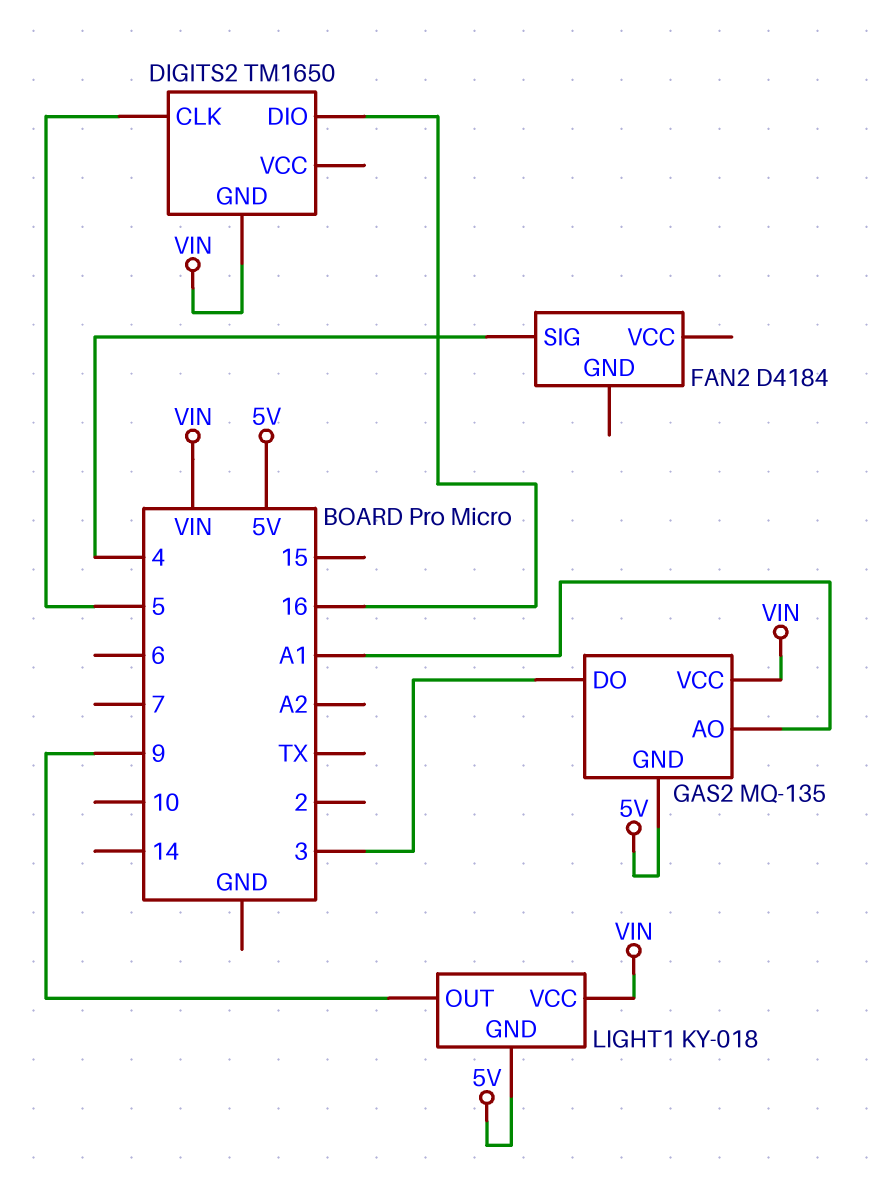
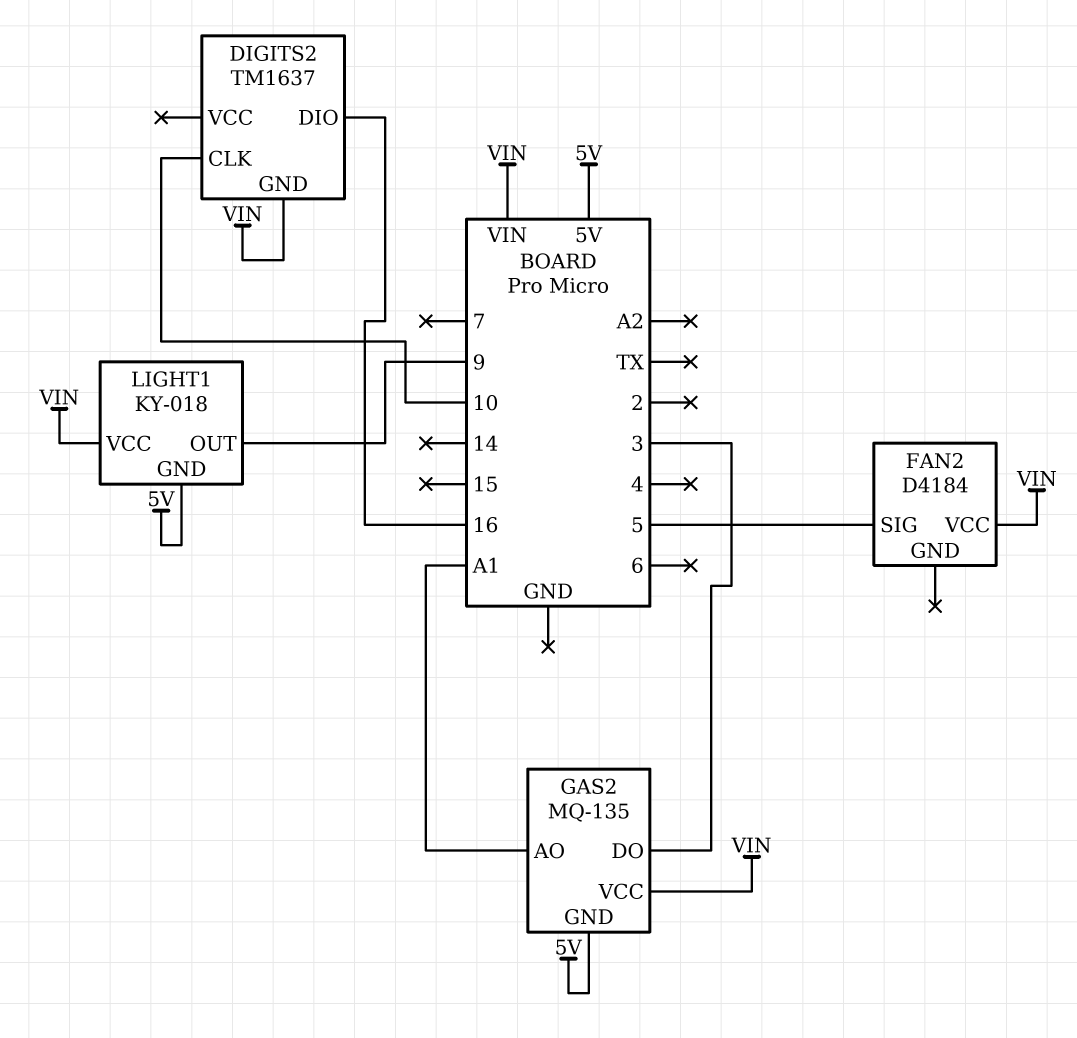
DIGITS2: TM1650 -> TM1637
DIGITS2 pin CLK: 5 -> 10
FAN2 pin SIG: 4 -> 5
FAN2 pin VCC: none -> VIN

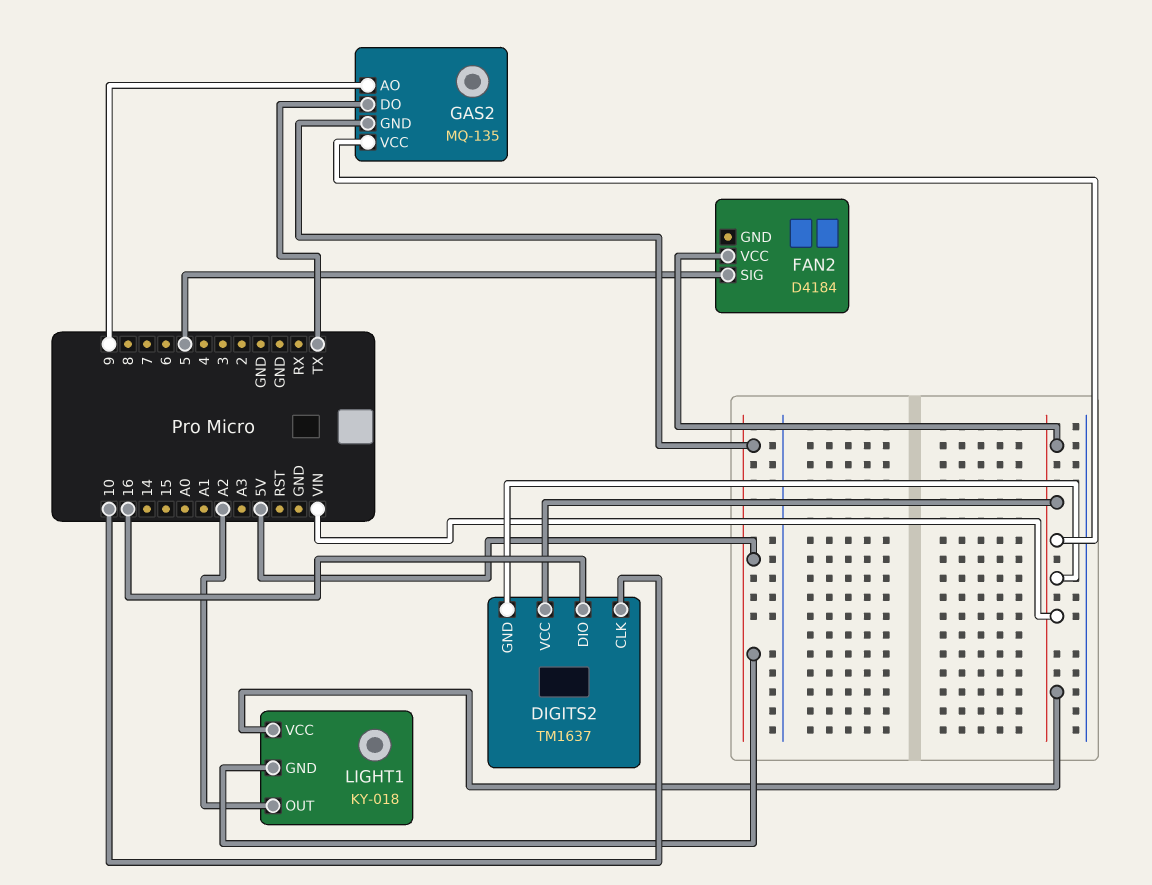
DIGITS2 pin VCC: none -> VIN
GAS2 pin AO: A1 -> 9
GAS2 pin DO: 3 -> TX
LIGHT1 pin OUT: 9 -> A2

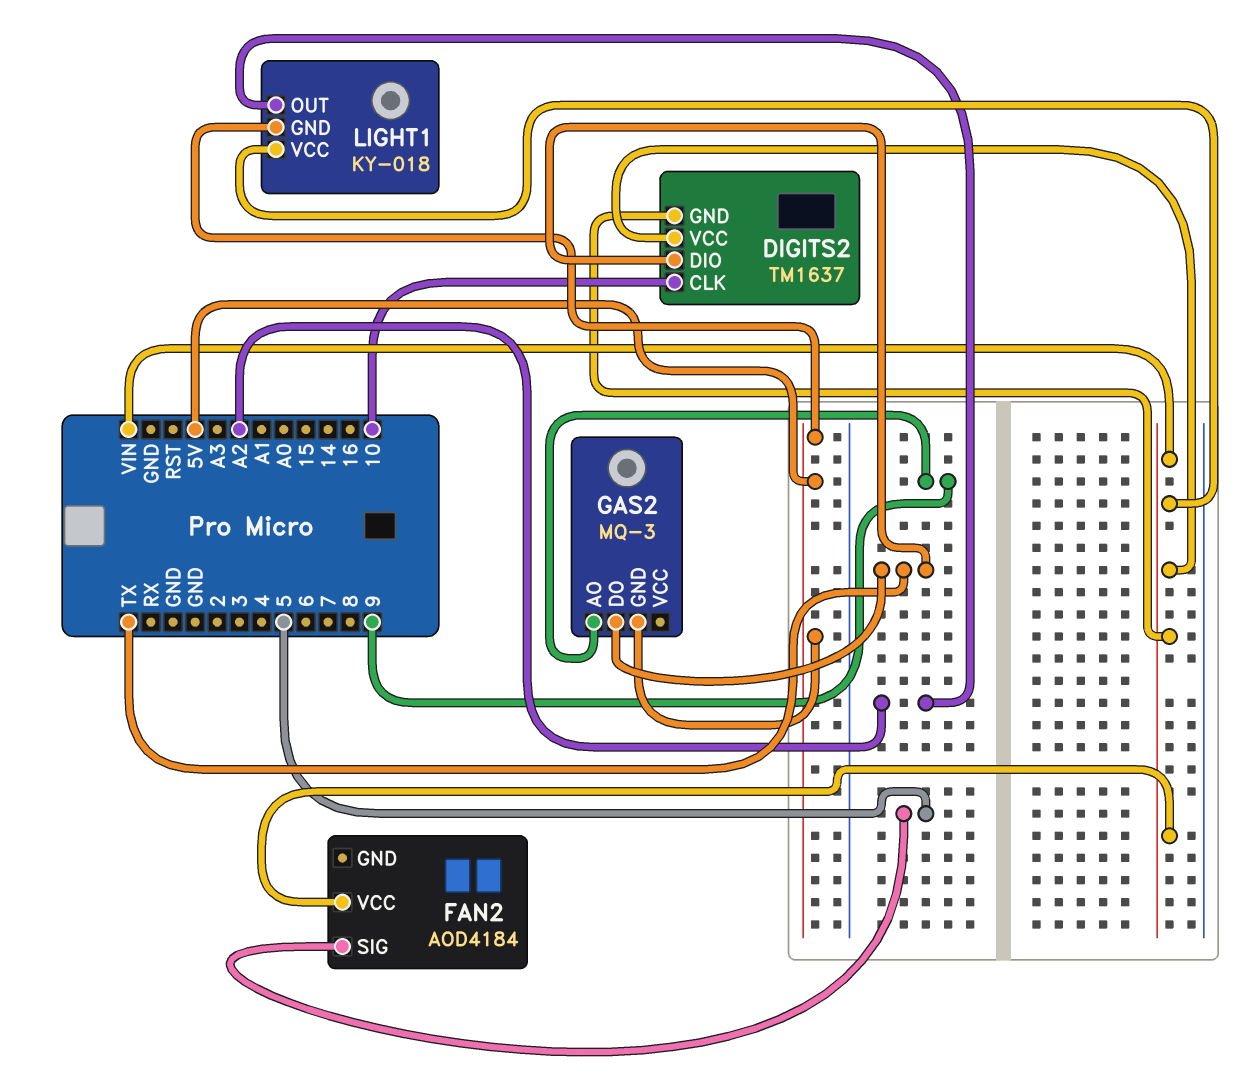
DIGITS2 pin DIO: 16 -> TX
FAN2: D4184 -> AOD4184
GAS2: MQ-135 -> MQ-3
GAS2 pin VCC: VIN -> none

